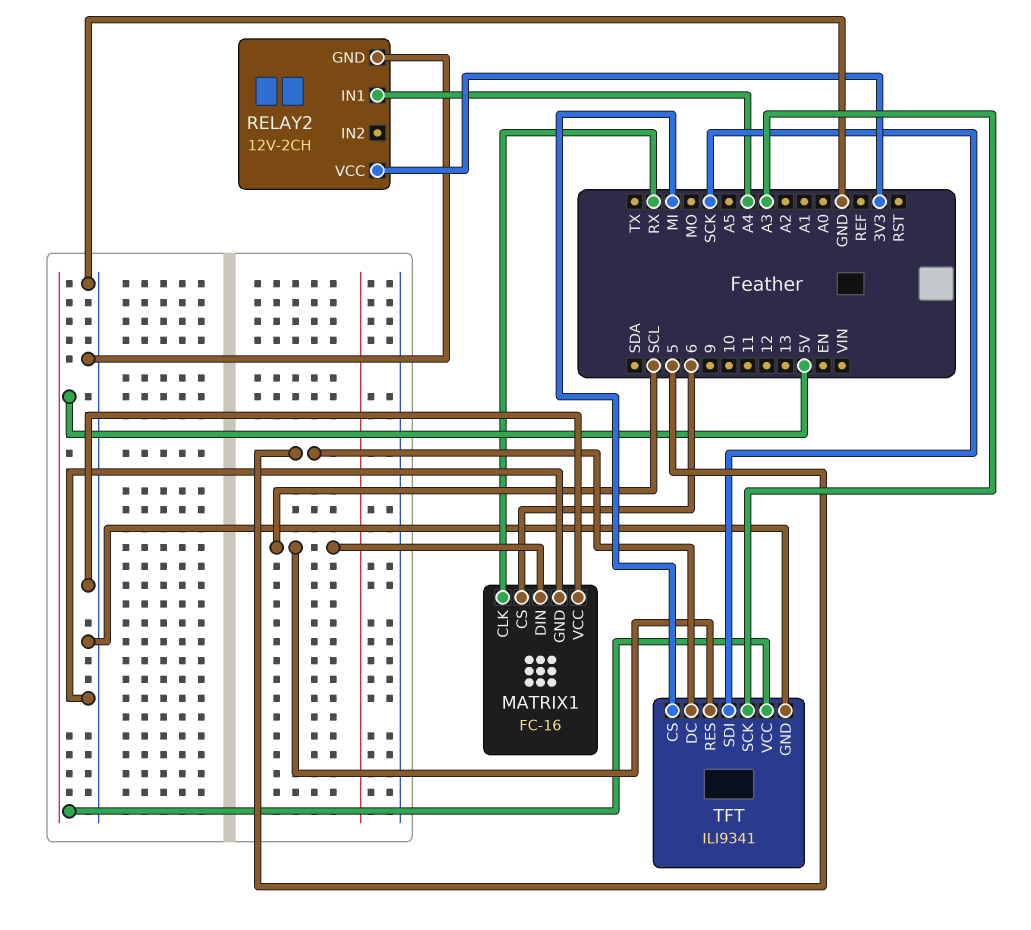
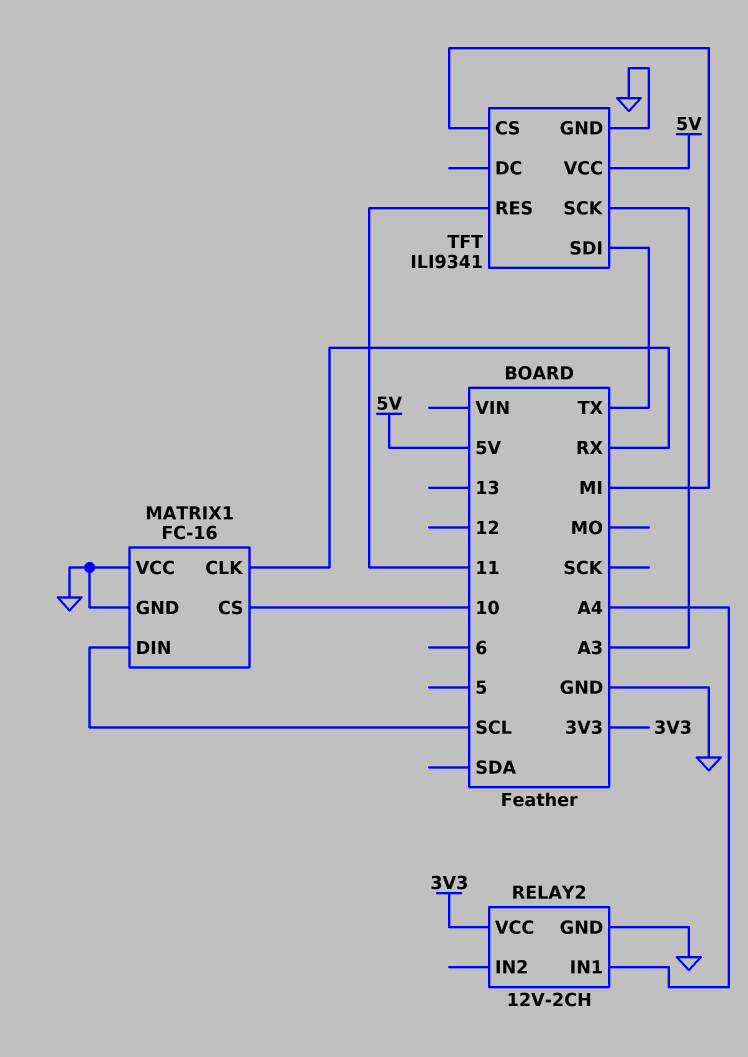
MATRIX1 pin CS: 6 -> 10
TFT pin DC: 5 -> none
TFT pin RES: SCL -> 11
TFT pin SDI: SCK -> TX

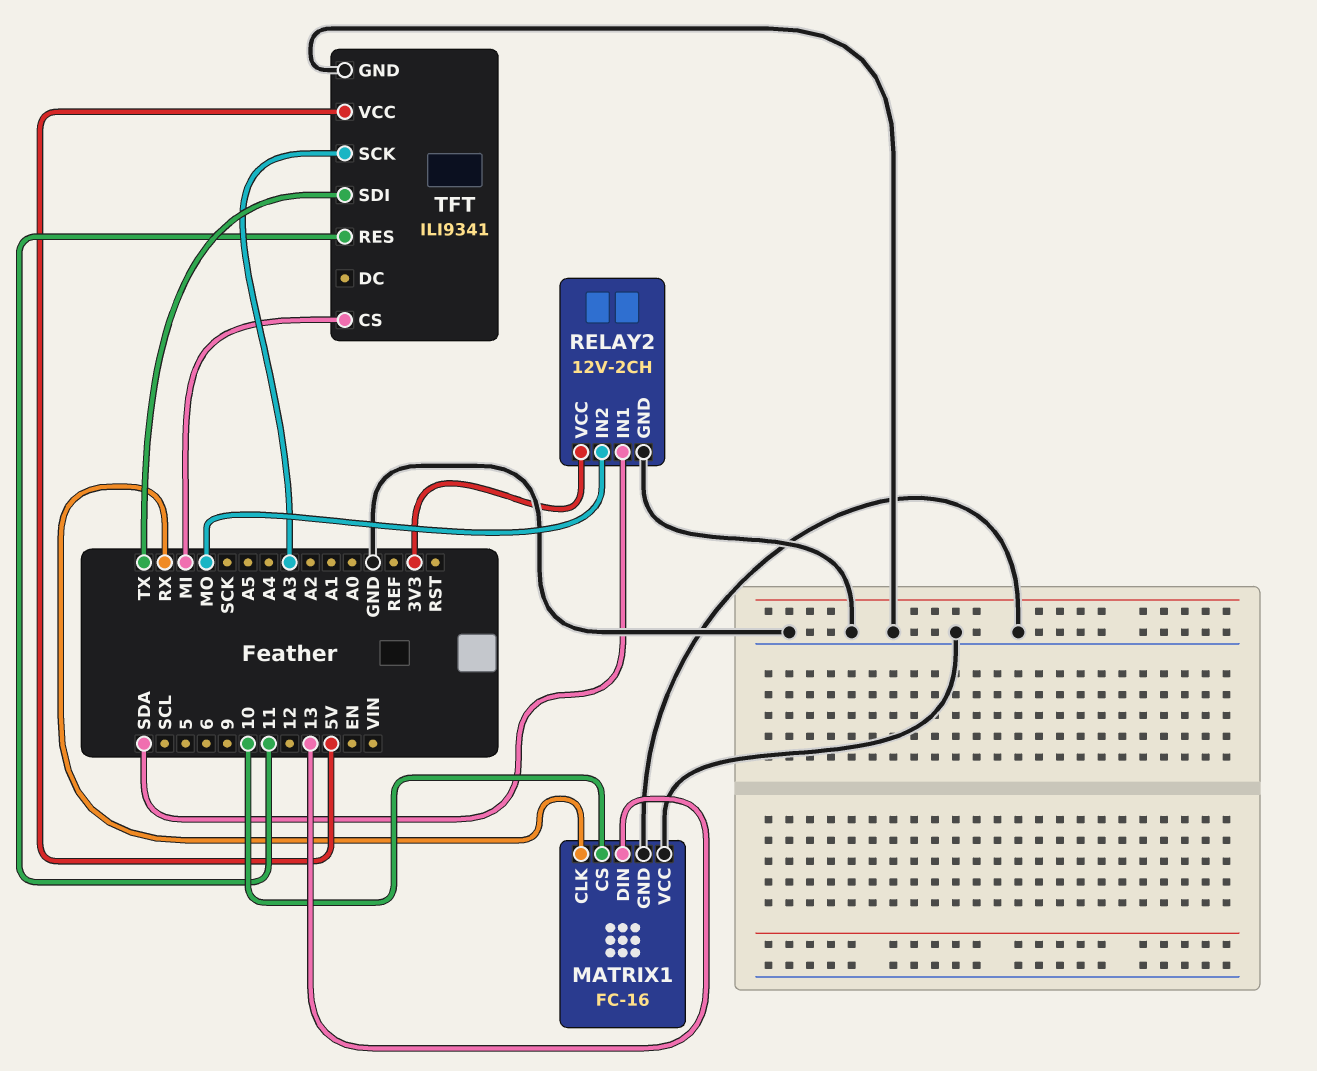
MATRIX1 pin DIN: SCL -> 13
RELAY2 pin IN1: A4 -> SDA
RELAY2 pin IN2: none -> MO

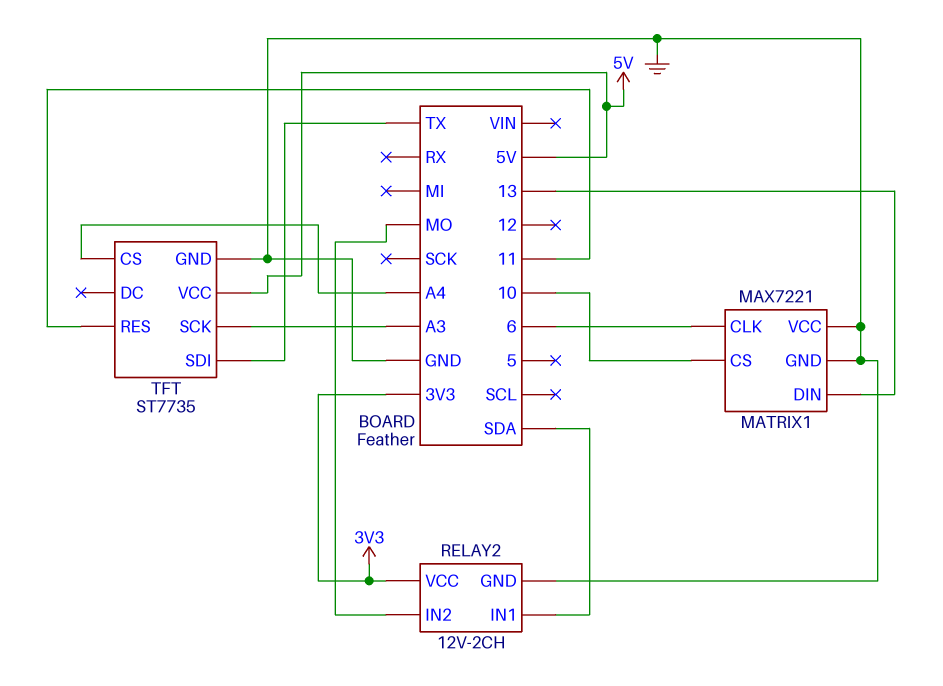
MATRIX1: FC-16 -> MAX7221
MATRIX1 pin CLK: RX -> 6
TFT: ILI9341 -> ST7735
TFT pin CS: MI -> A4

